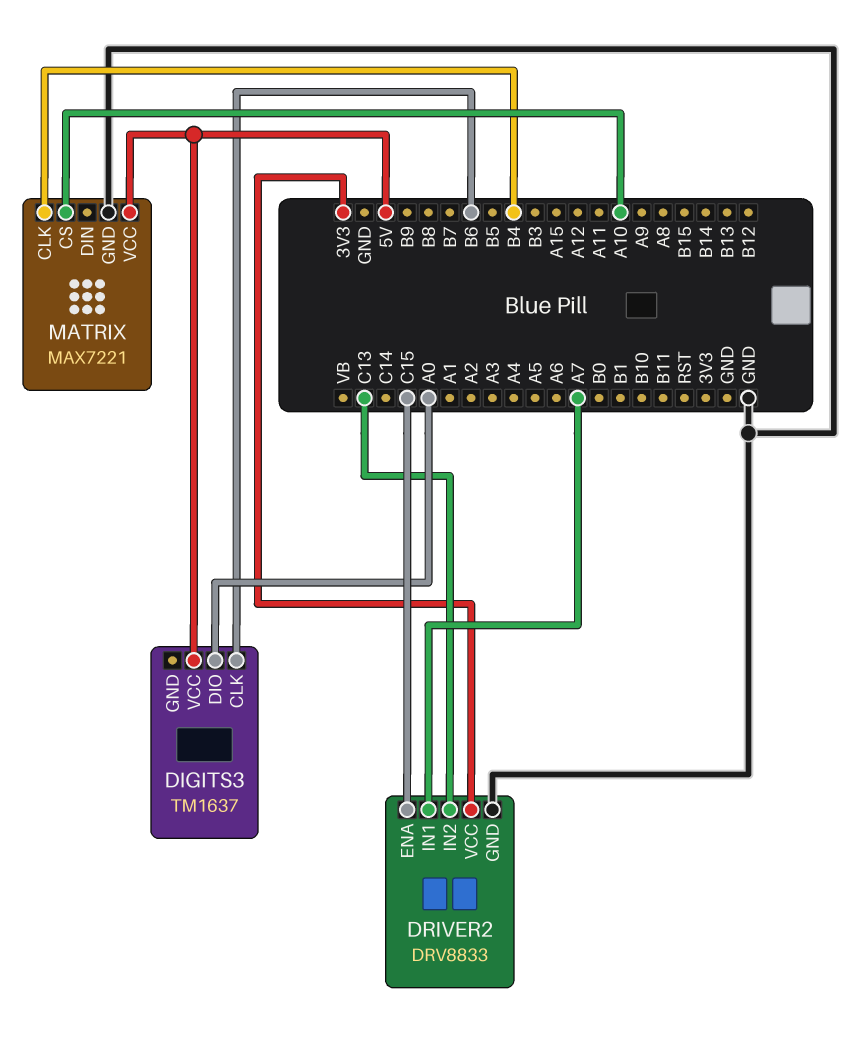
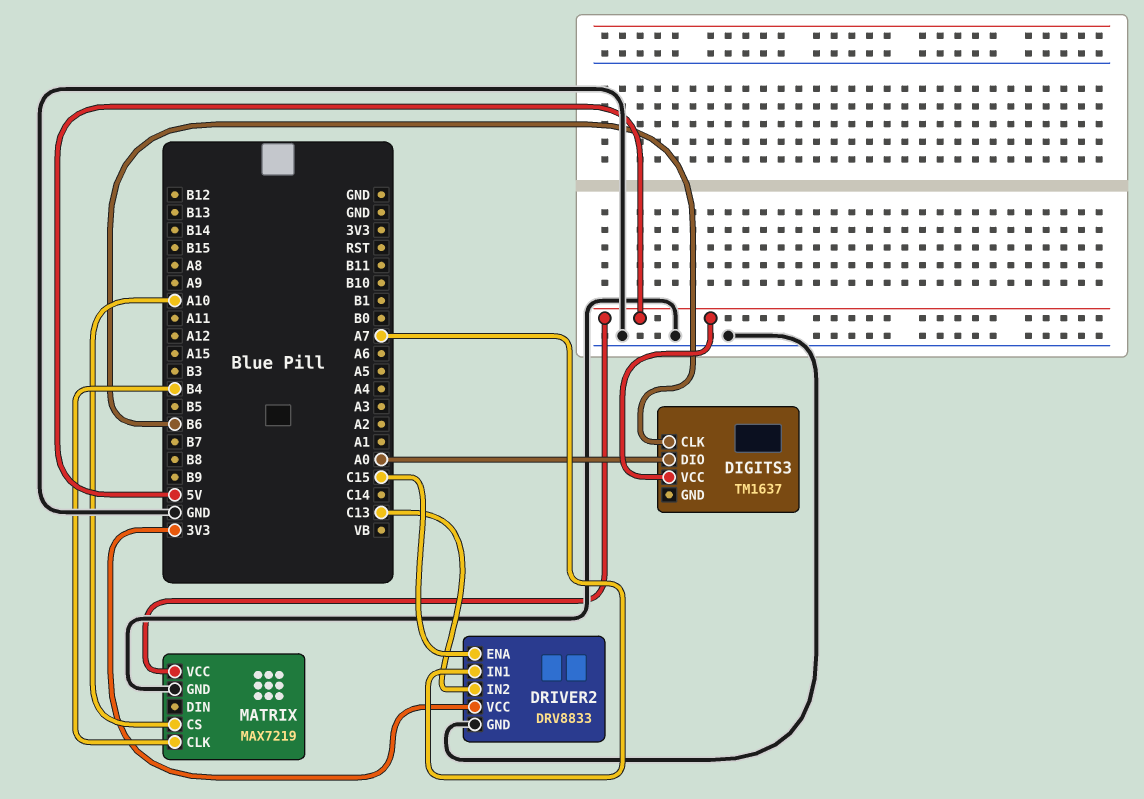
MATRIX: MAX7221 -> MAX7219

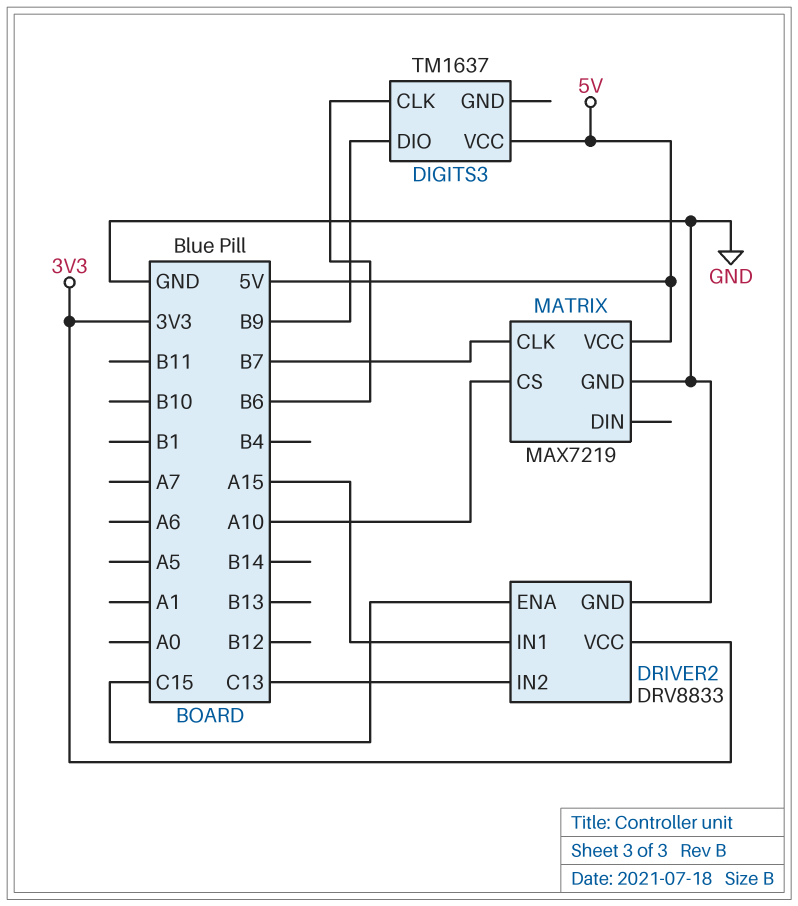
DIGITS3 pin DIO: A0 -> B9
DRIVER2 pin IN1: A7 -> A15
MATRIX pin CLK: B4 -> B7

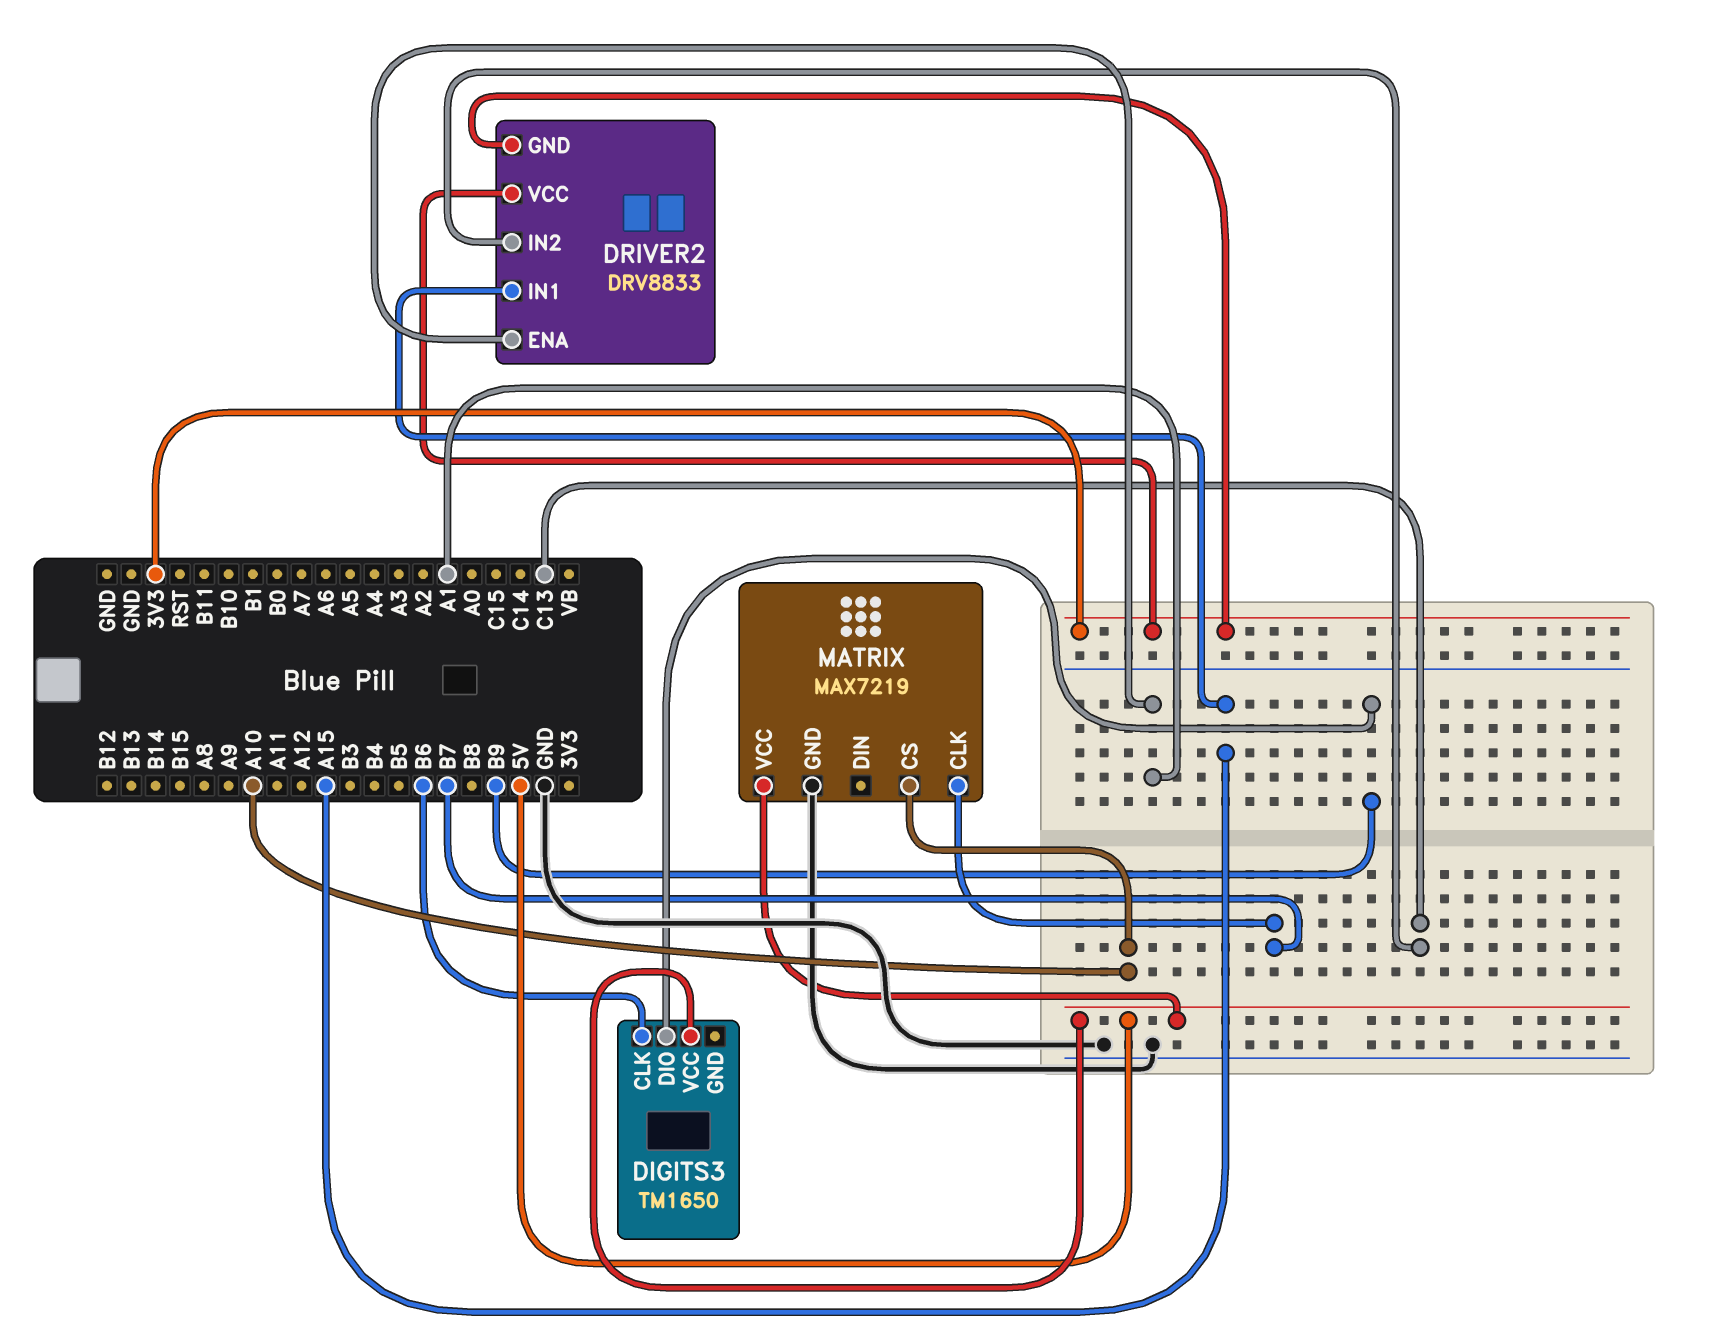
DIGITS3: TM1637 -> TM1650
DRIVER2 pin ENA: C15 -> A1
DRIVER2 pin GND: GND -> 3V3

